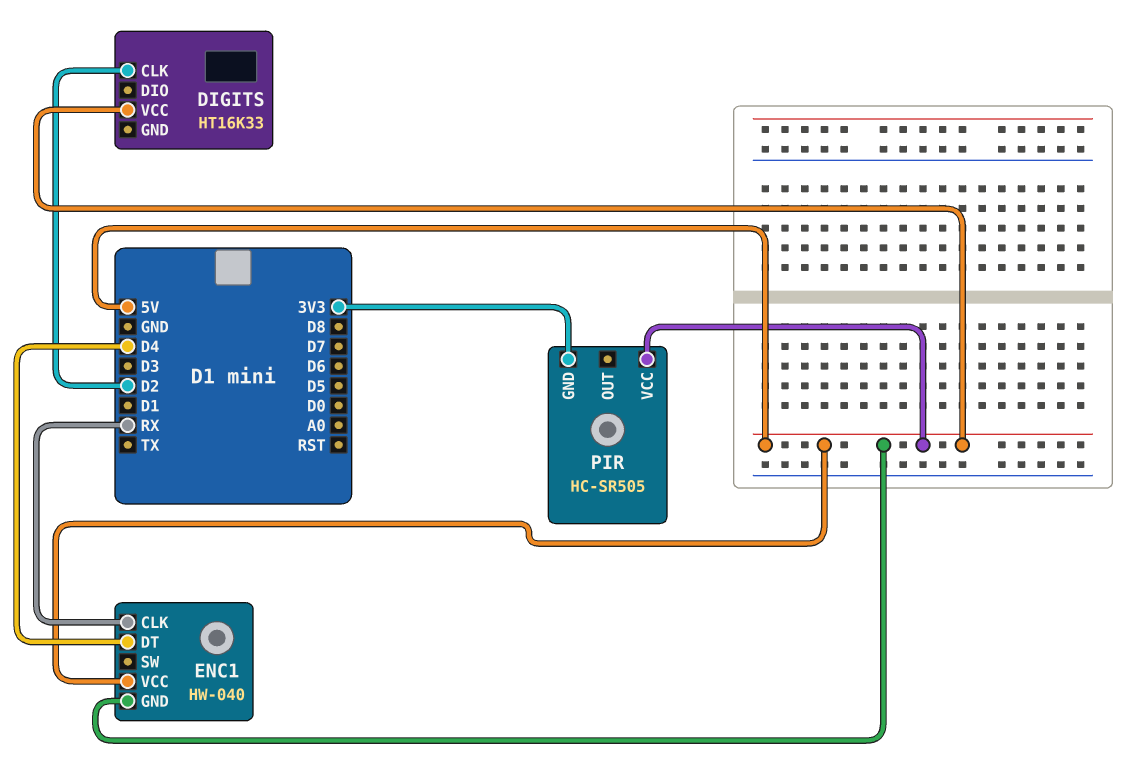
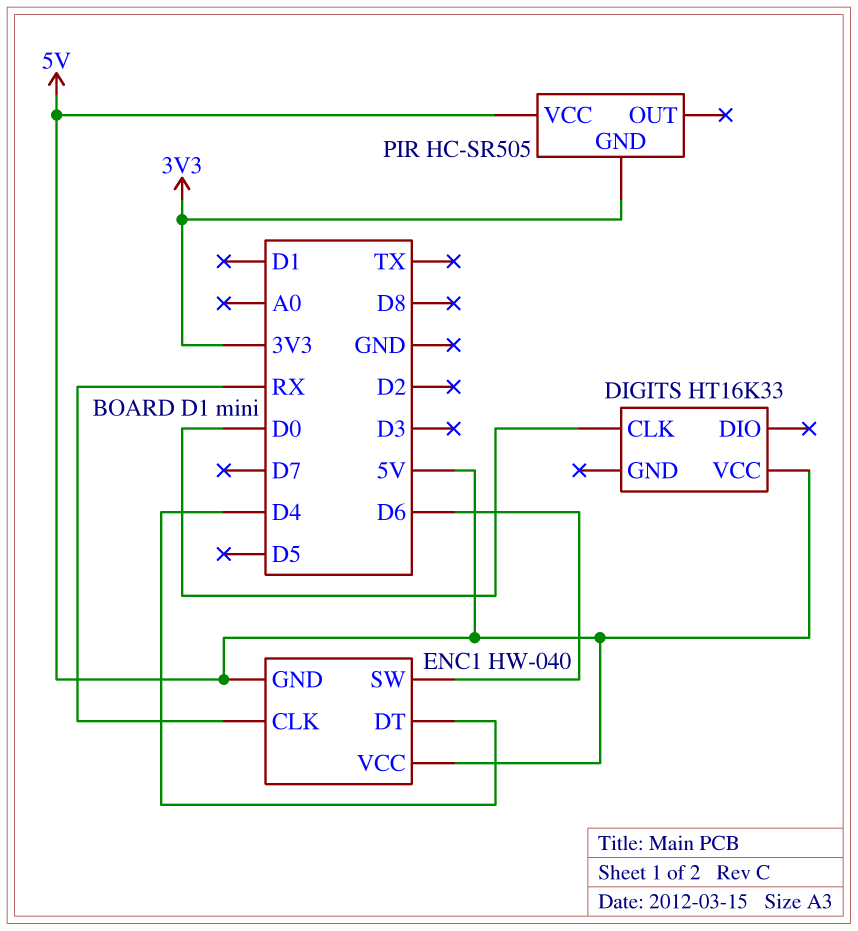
DIGITS pin CLK: D2 -> D0
ENC1 pin SW: none -> D6

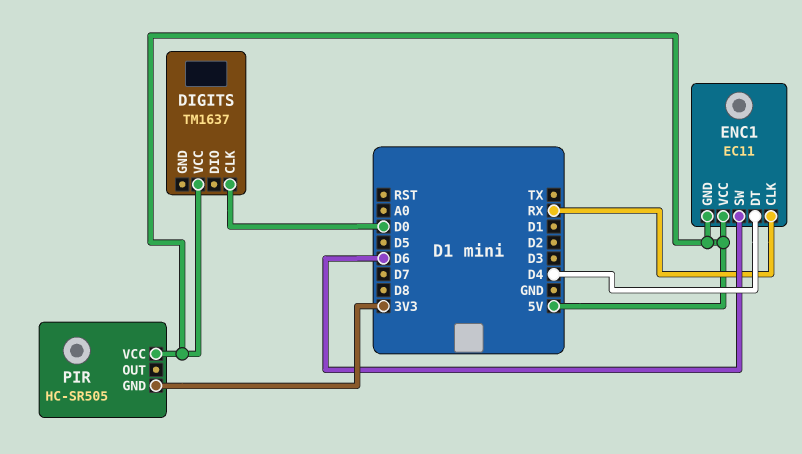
DIGITS: HT16K33 -> TM1637
ENC1: HW-040 -> EC11

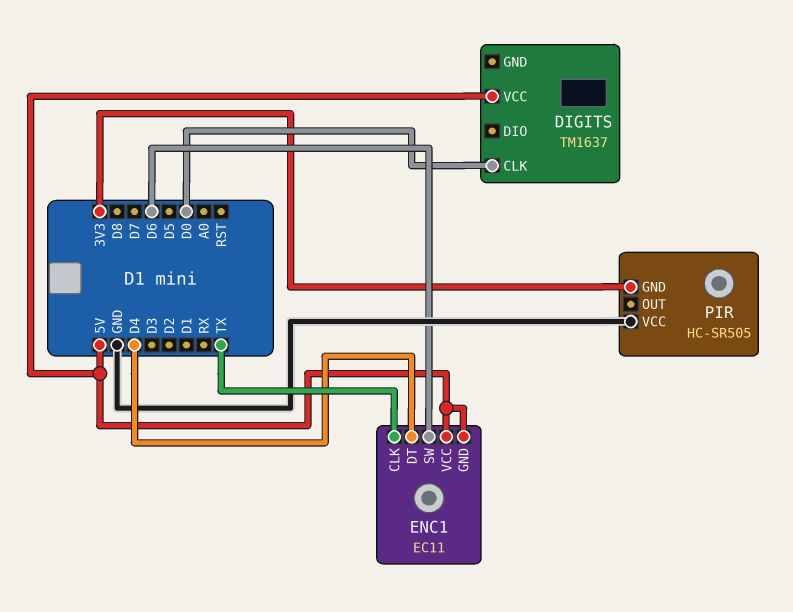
ENC1 pin CLK: RX -> TX
PIR pin VCC: 5V -> GND

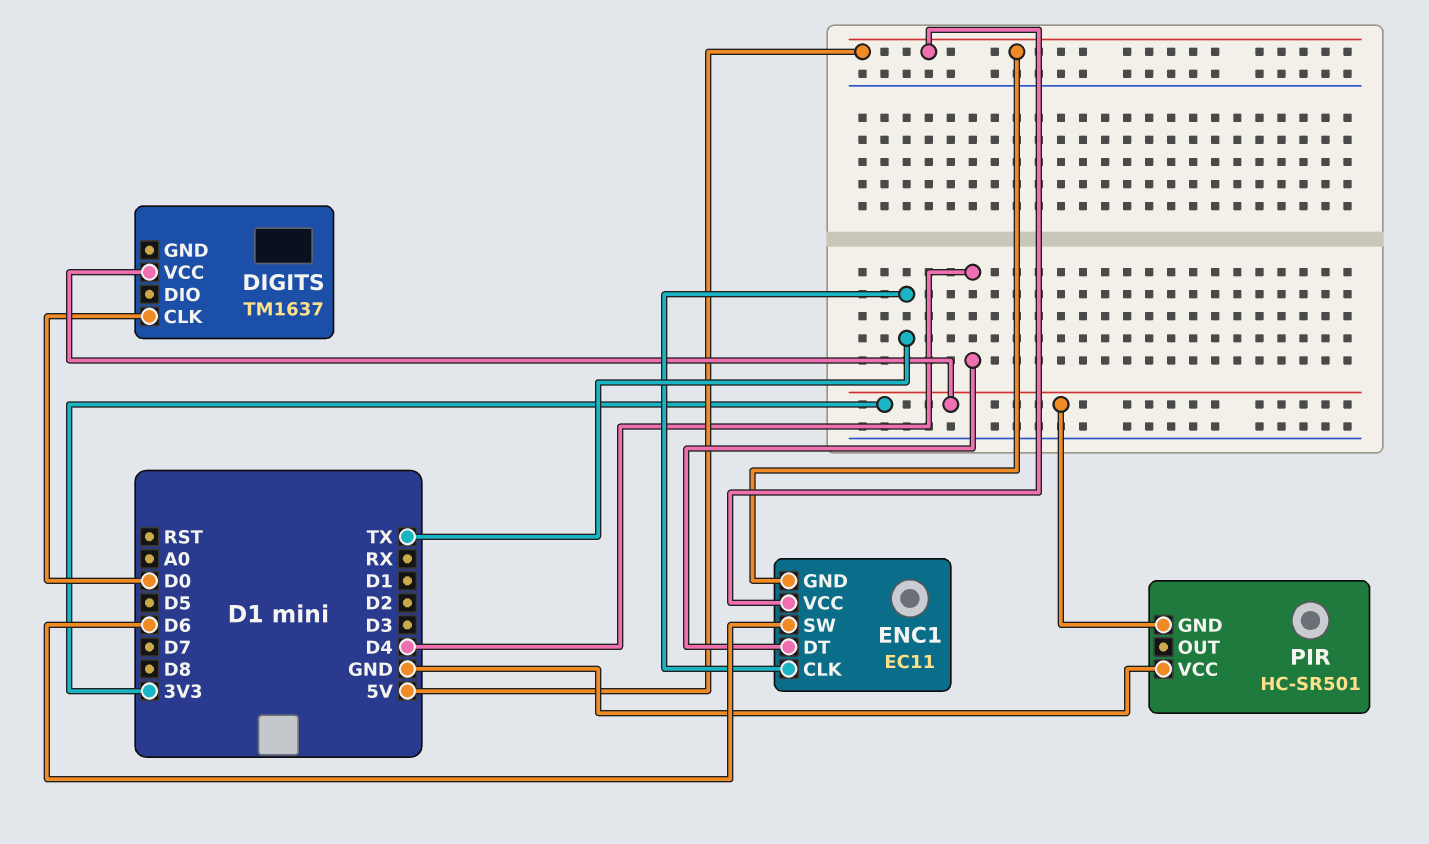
DIGITS pin VCC: 5V -> 3V3
PIR: HC-SR505 -> HC-SR501

